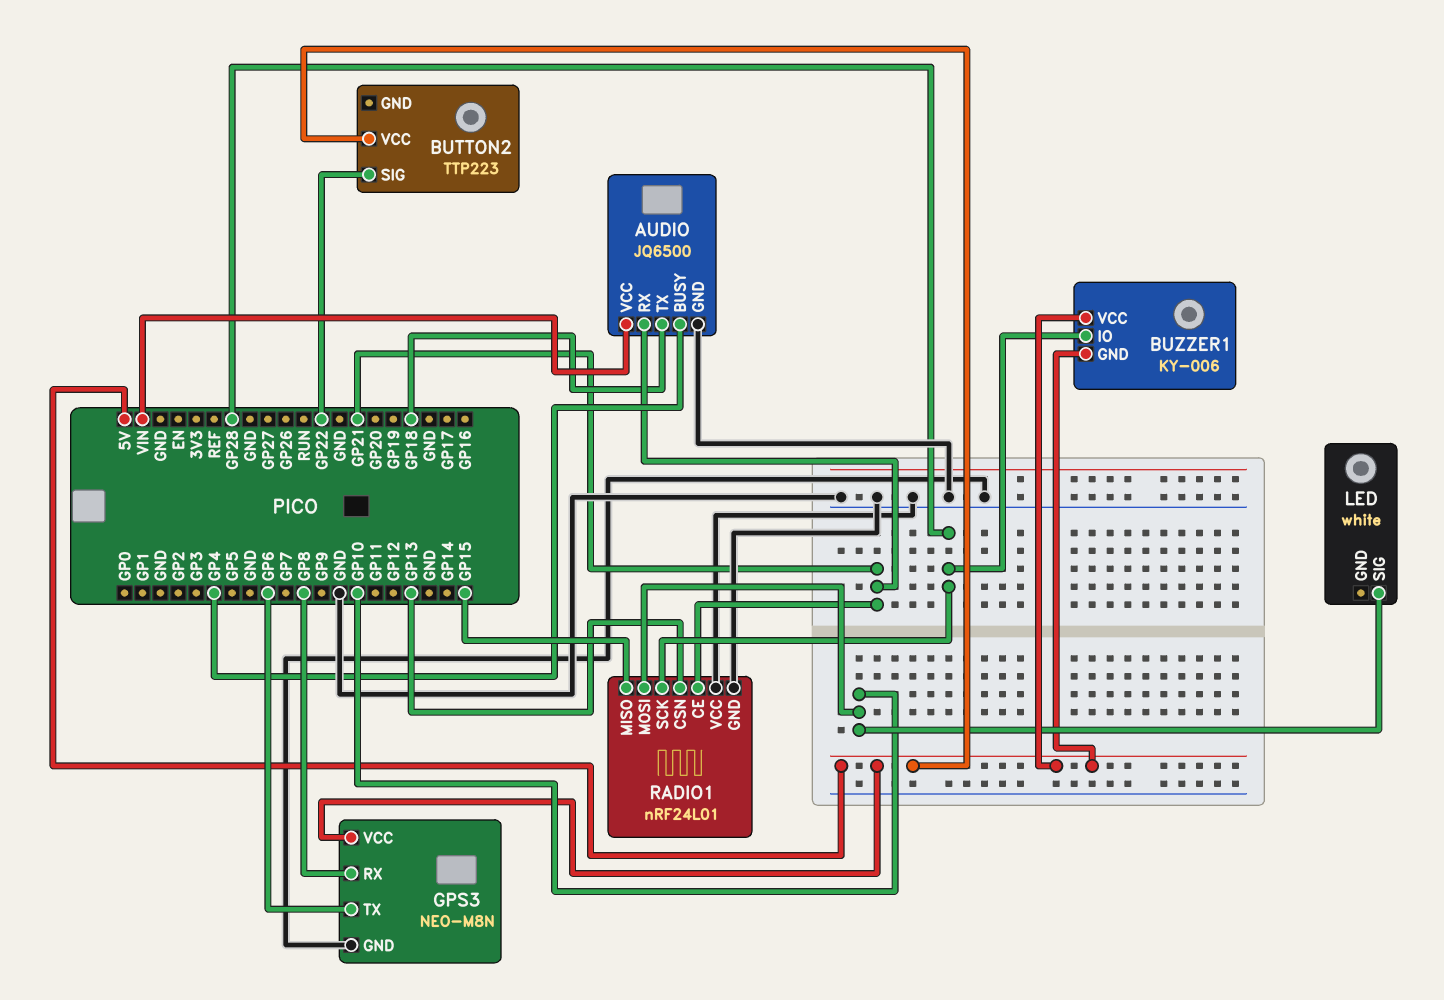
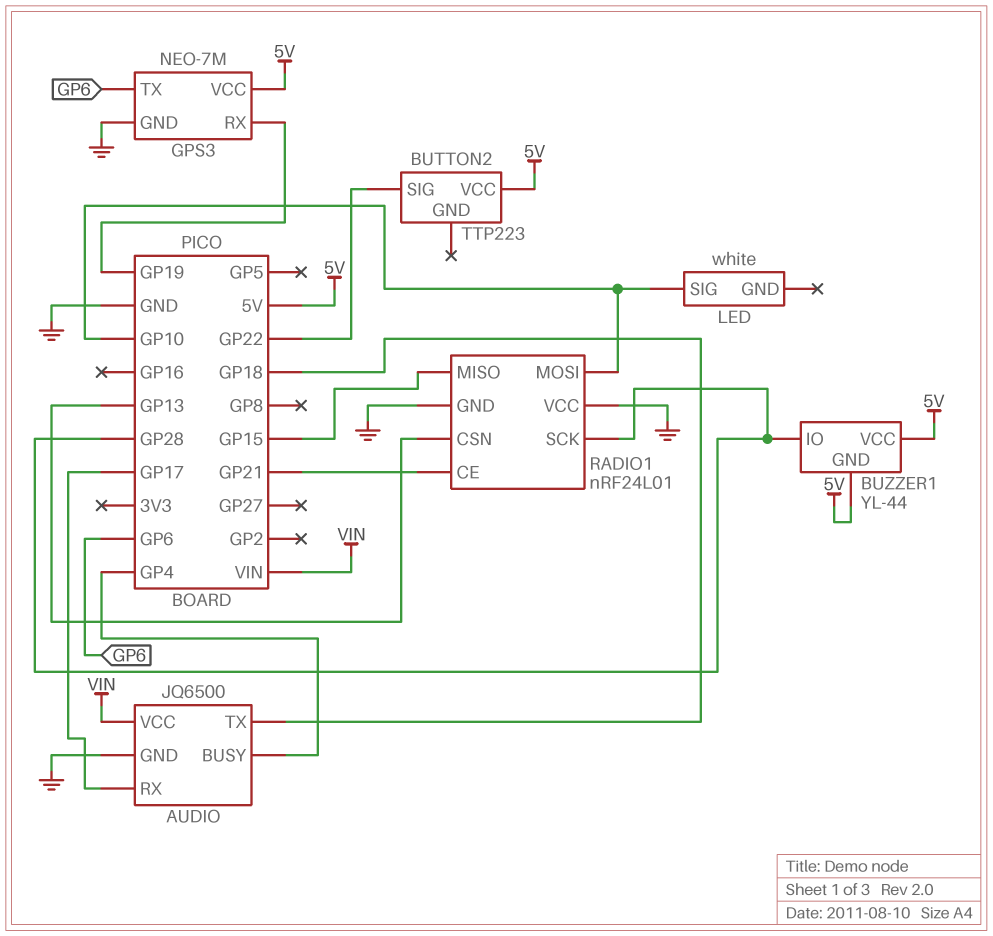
AUDIO pin RX: GP21 -> GP17
BUZZER1: KY-006 -> YL-44
GPS3: NEO-M8N -> NEO-7M
GPS3 pin RX: GP8 -> GP19

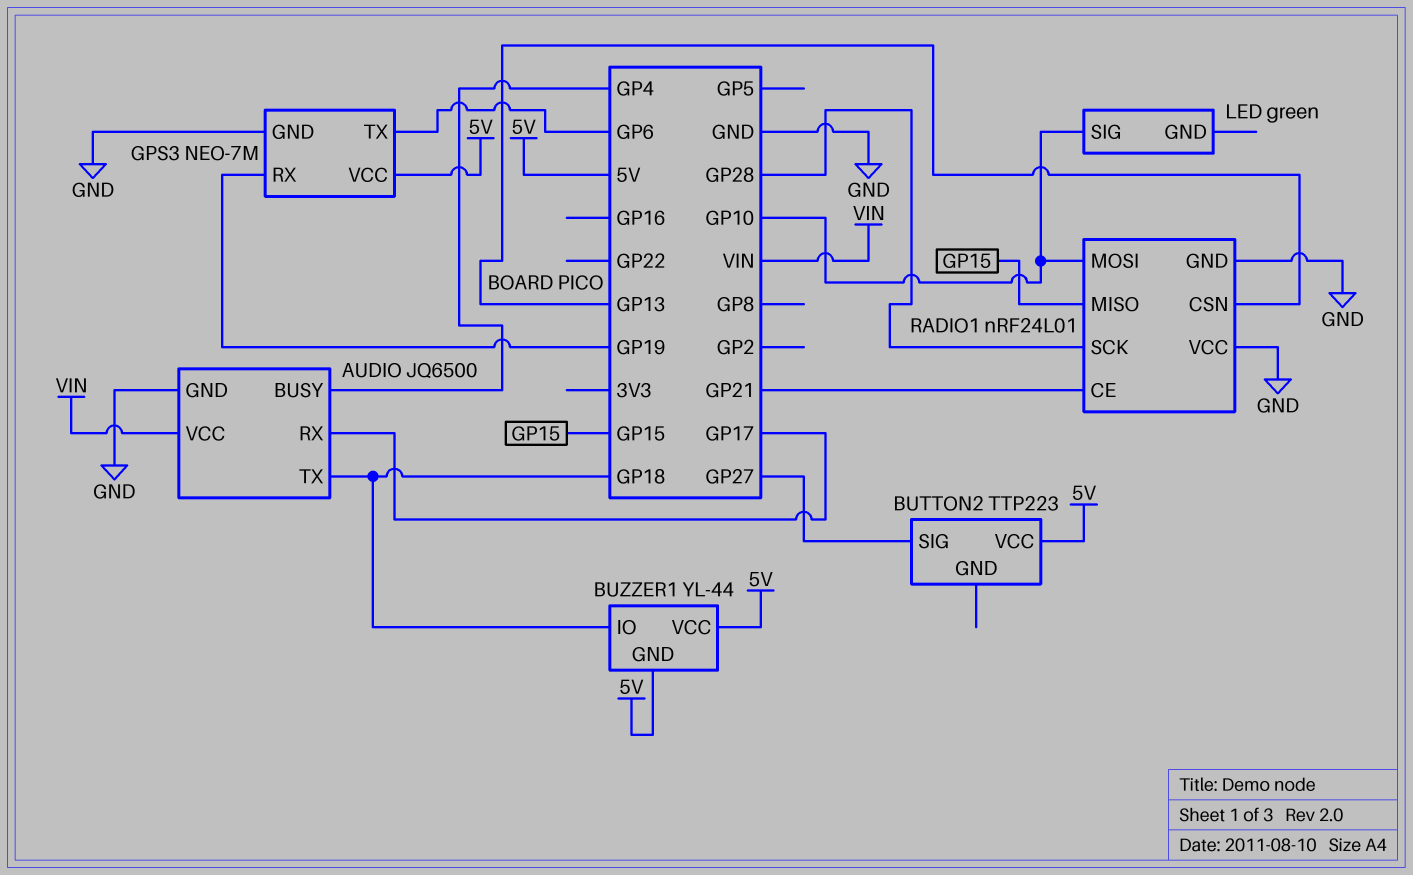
BUTTON2 pin SIG: GP22 -> GP27
BUZZER1 pin IO: GP28 -> GP18
LED: white -> green

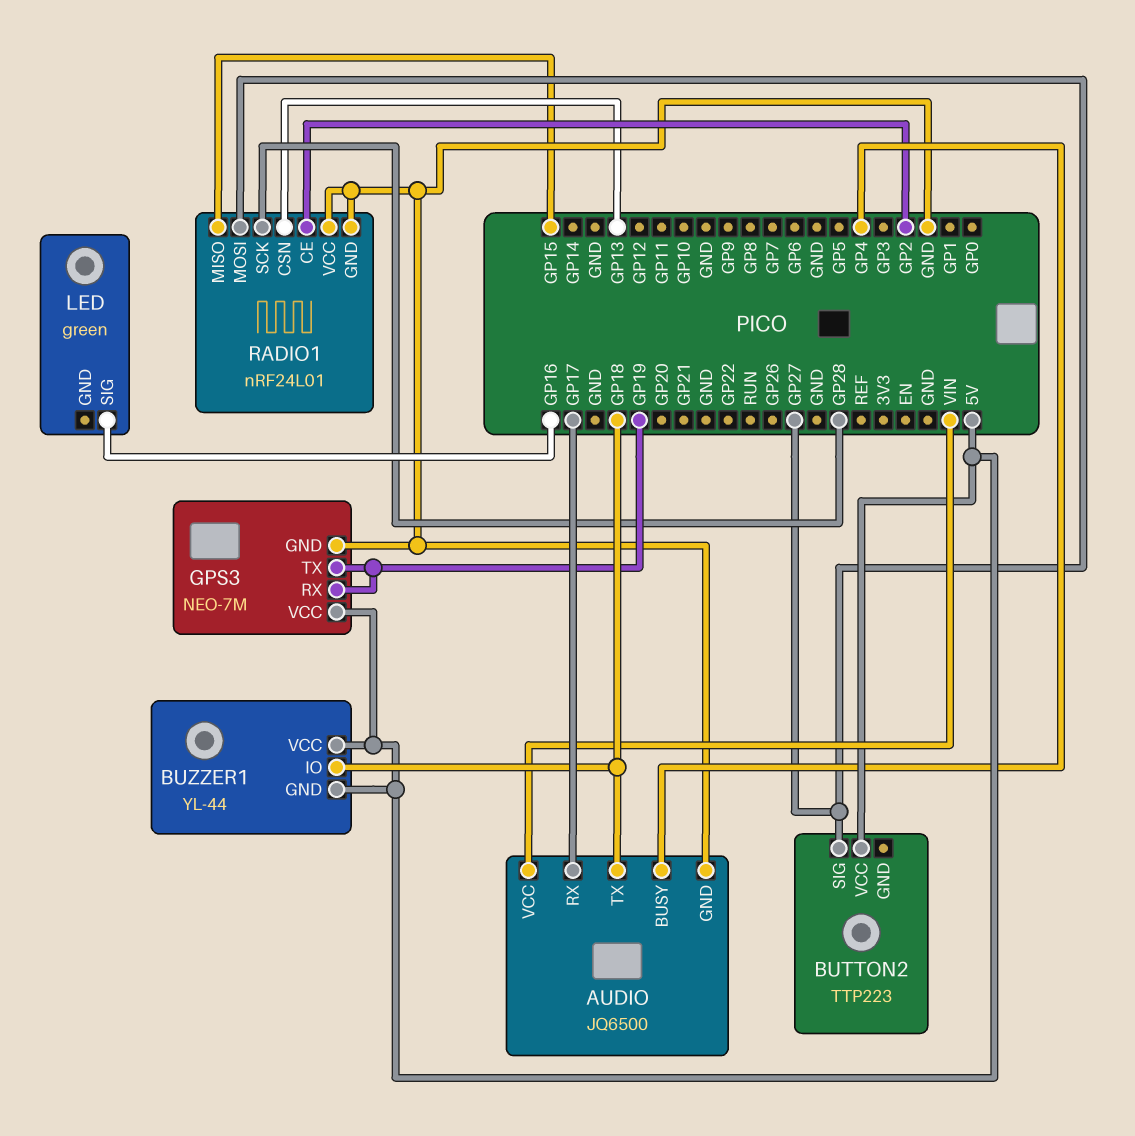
GPS3 pin TX: GP6 -> GP19
LED pin SIG: GP10 -> GP16
RADIO1 pin CE: GP21 -> GP2
RADIO1 pin MOSI: GP10 -> GP27

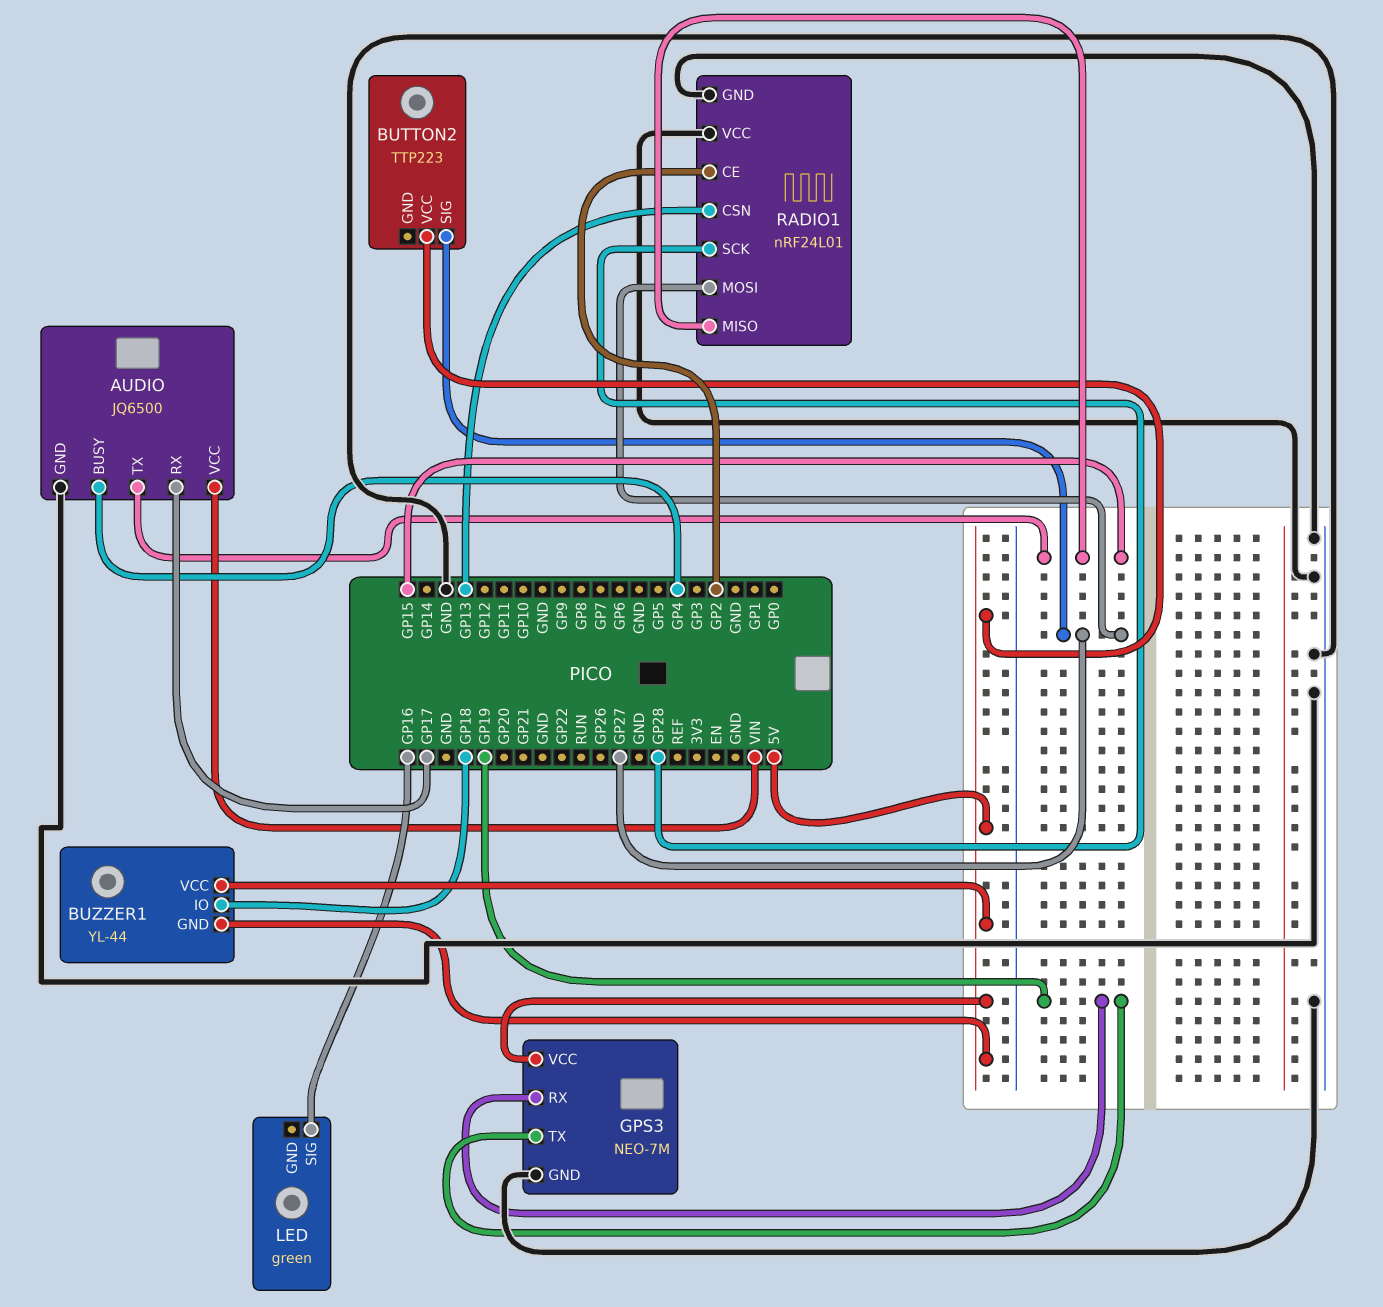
AUDIO pin TX: GP18 -> GP15

